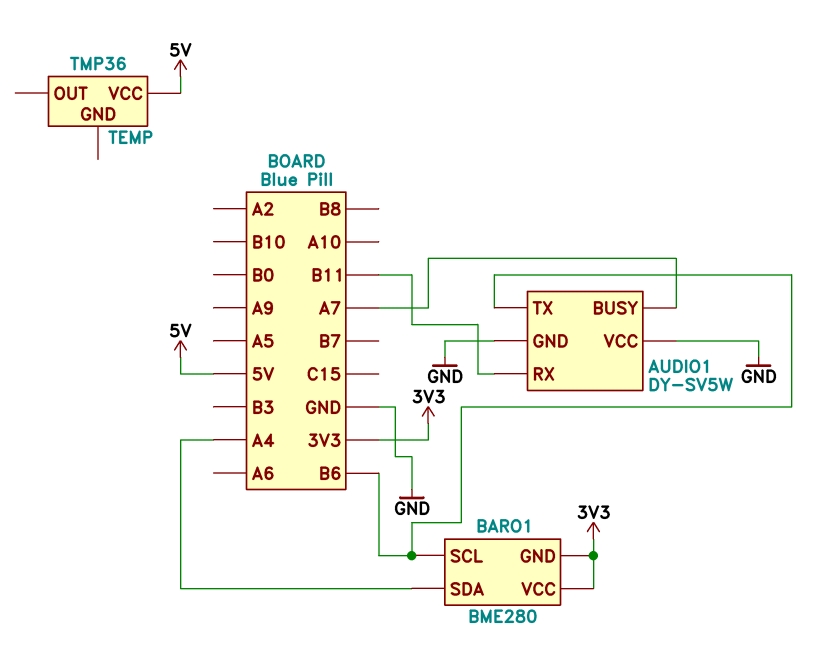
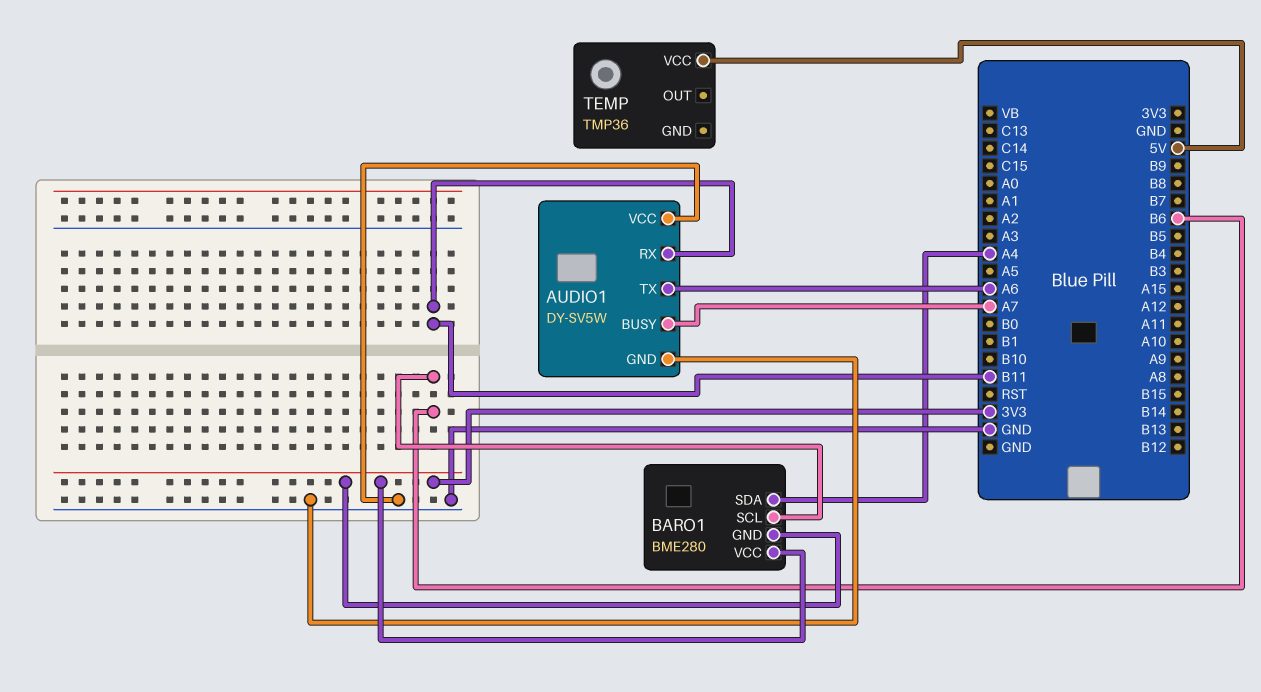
AUDIO1 pin TX: B6 -> A6

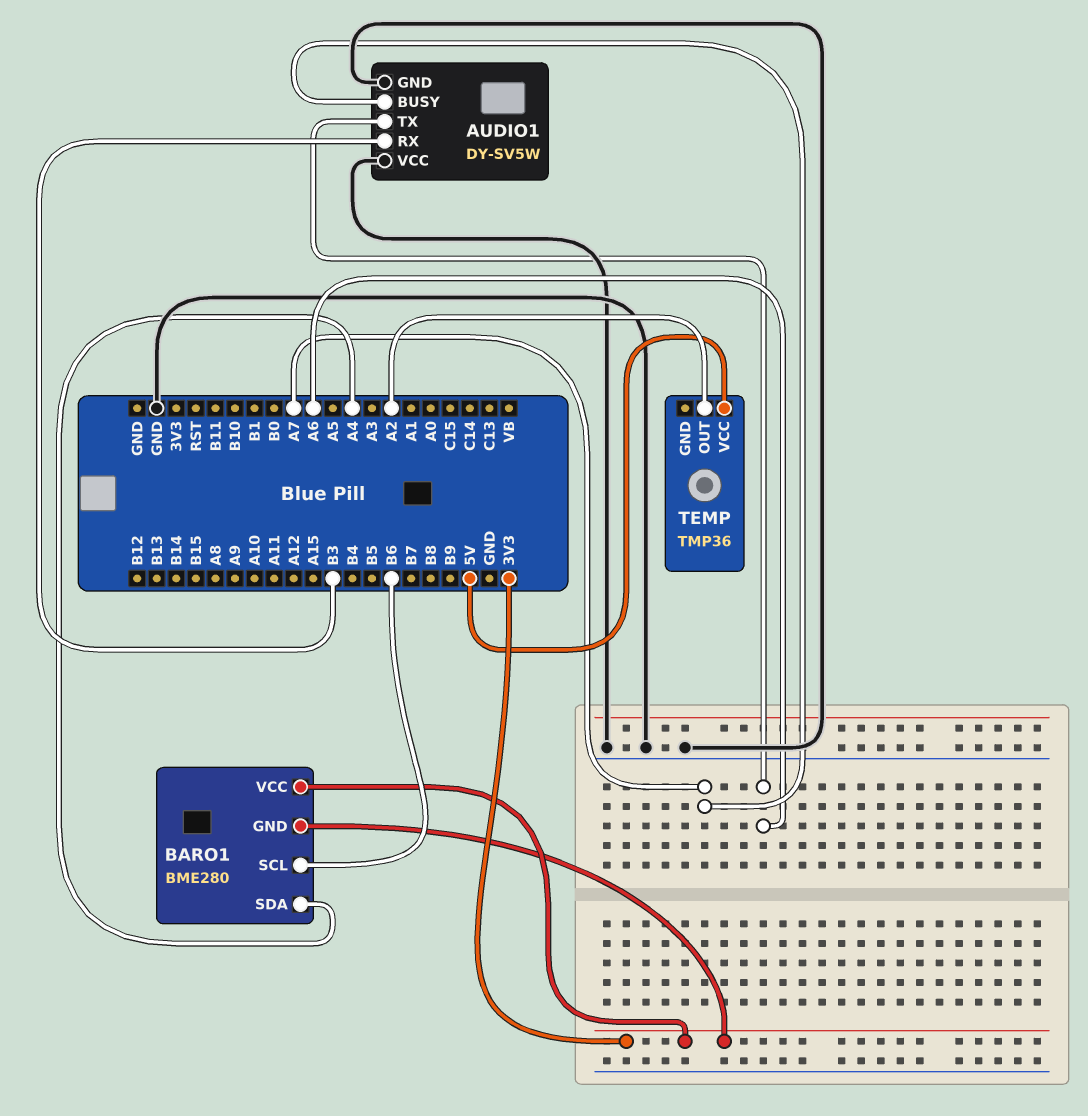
AUDIO1 pin RX: B11 -> B3
TEMP pin OUT: none -> A2

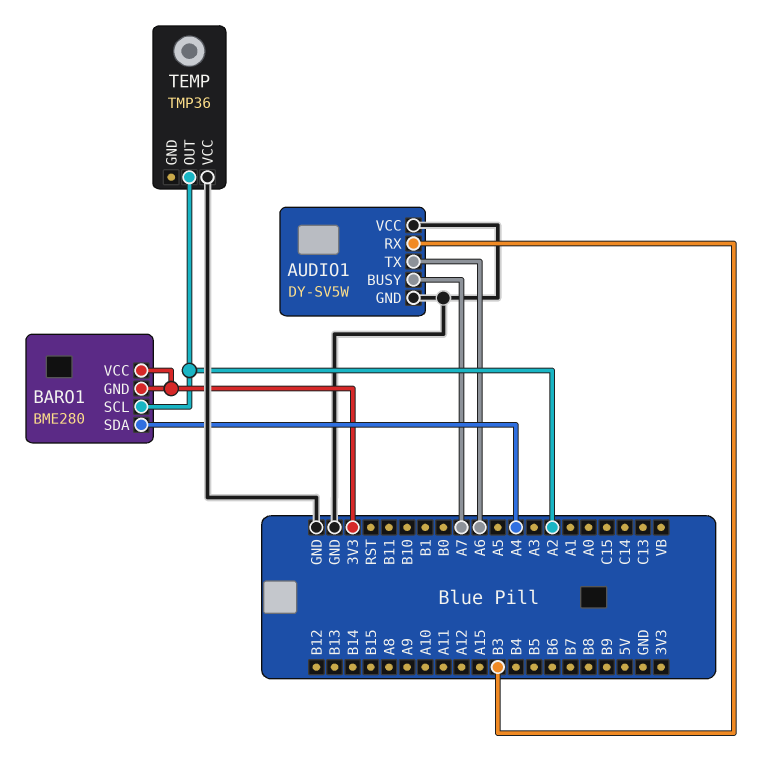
BARO1 pin SCL: B6 -> A2
TEMP pin VCC: 5V -> GND

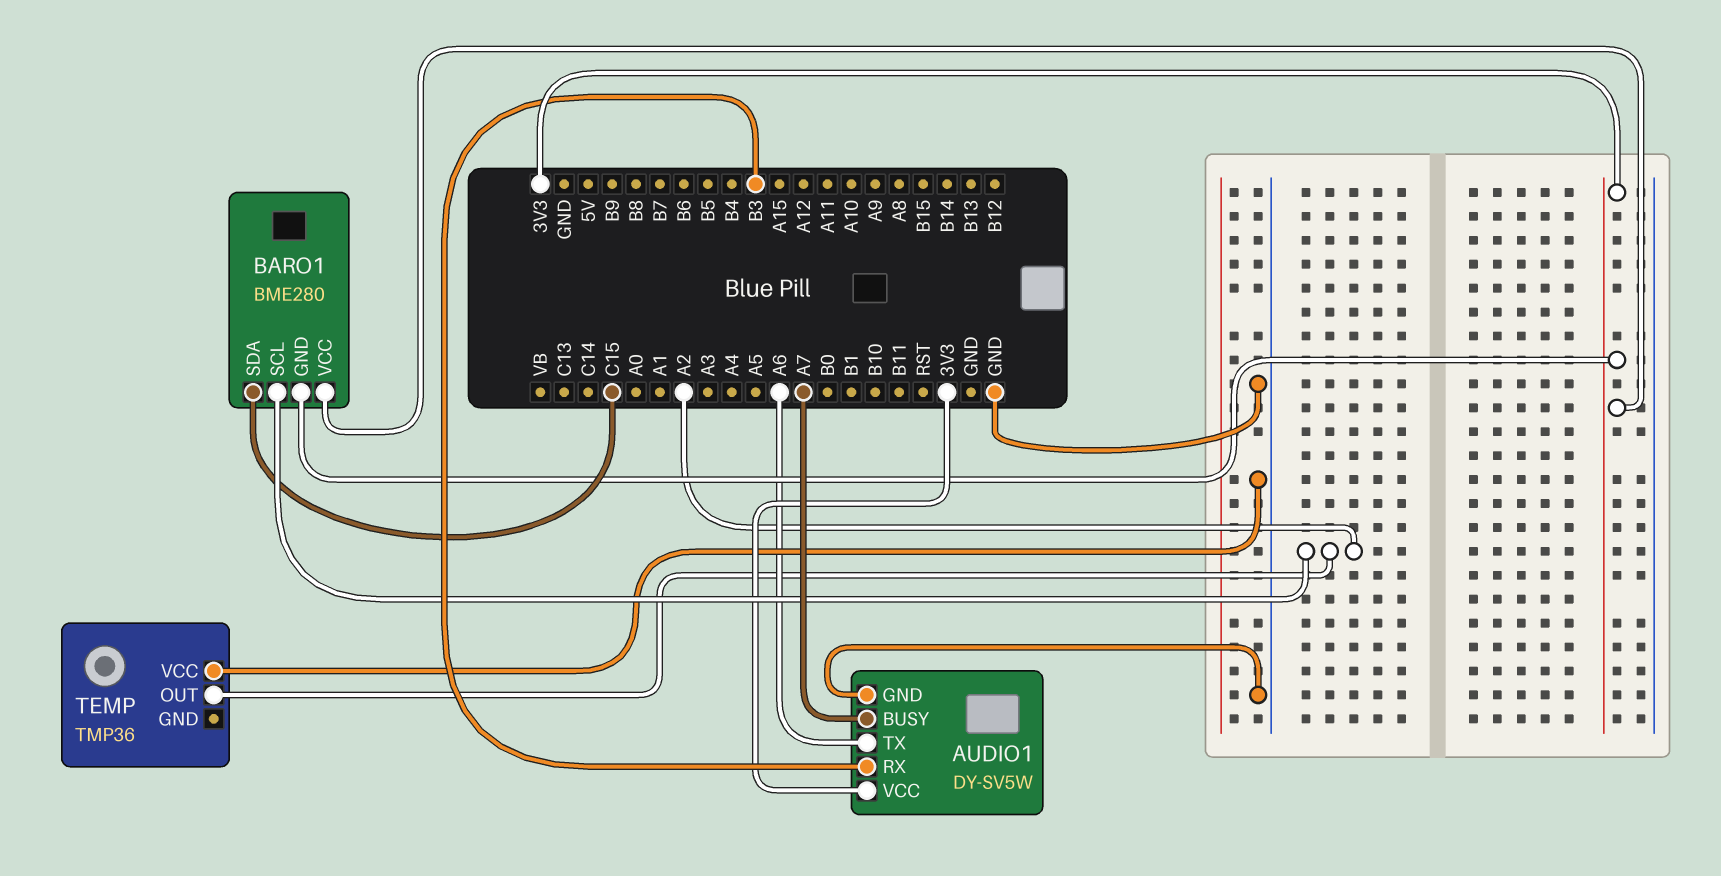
AUDIO1 pin VCC: GND -> 3V3
BARO1 pin SDA: A4 -> C15

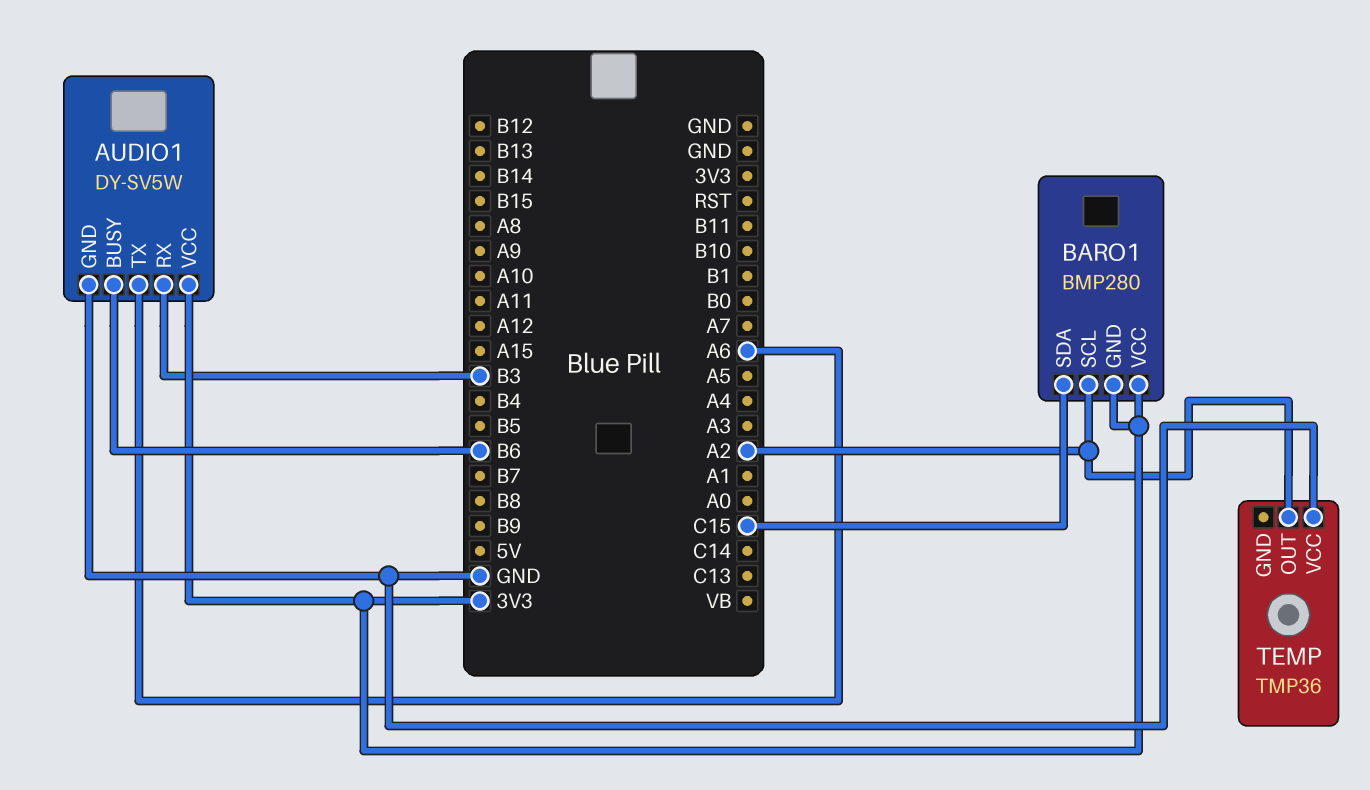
AUDIO1 pin BUSY: A7 -> B6
BARO1: BME280 -> BMP280

